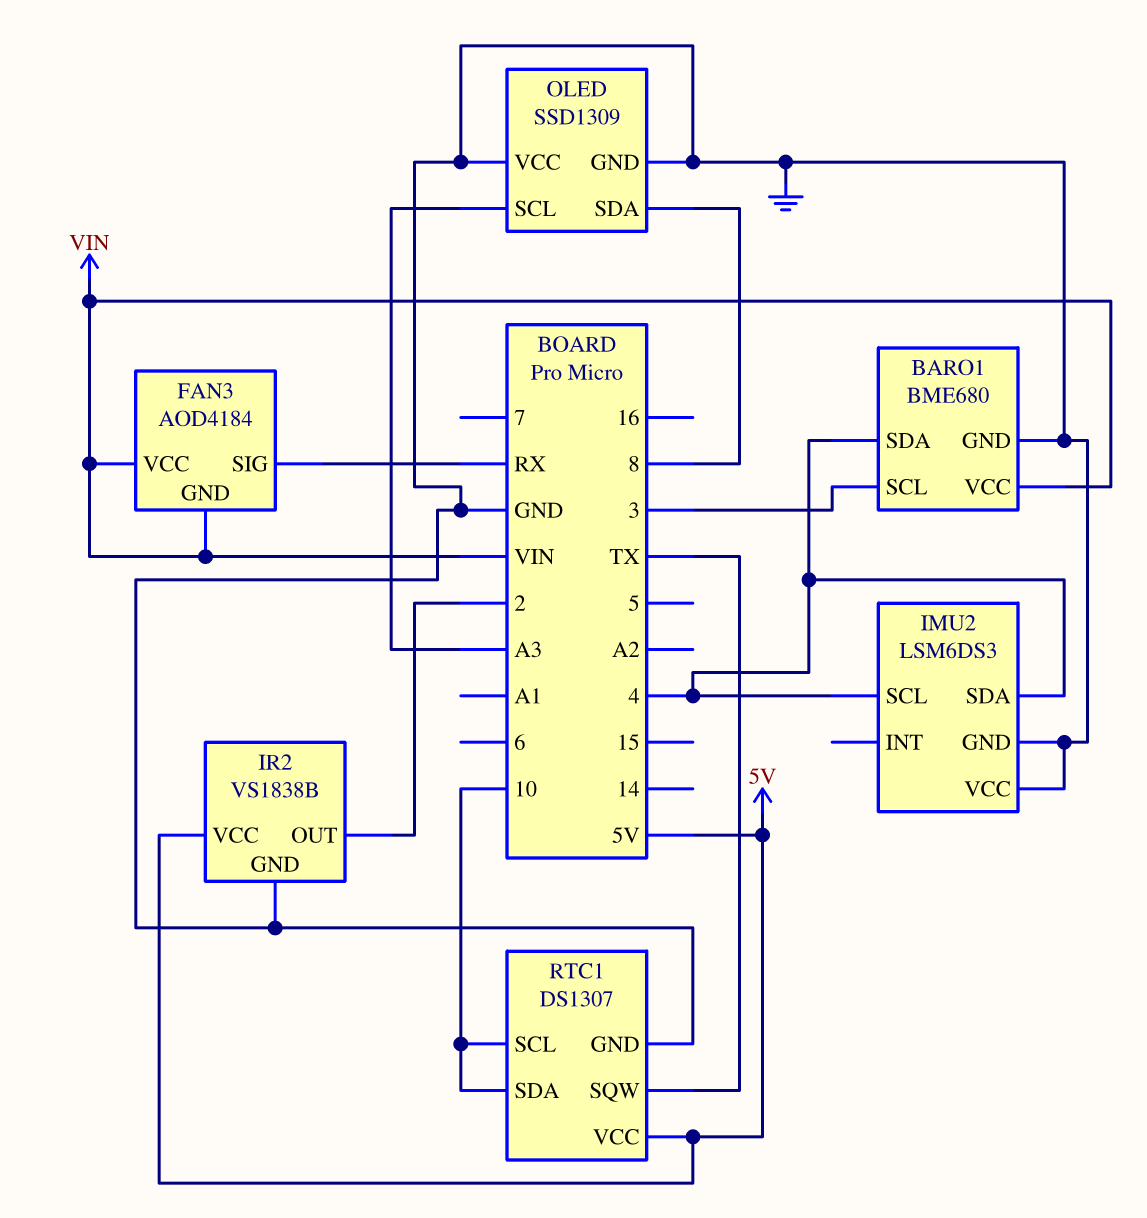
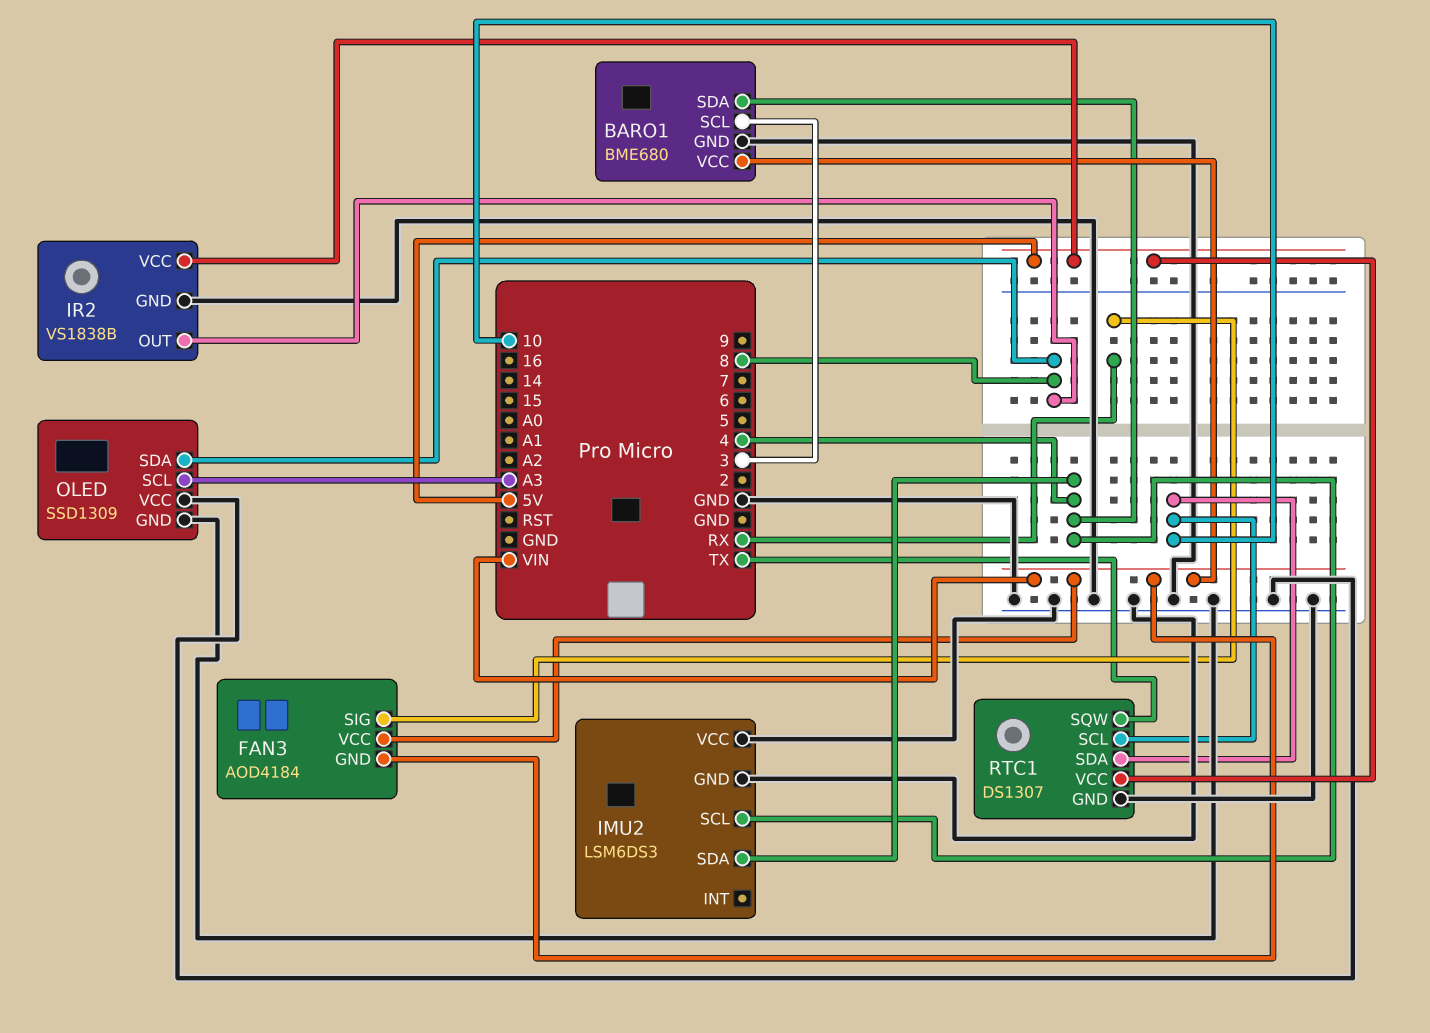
IR2 pin OUT: 2 -> 8

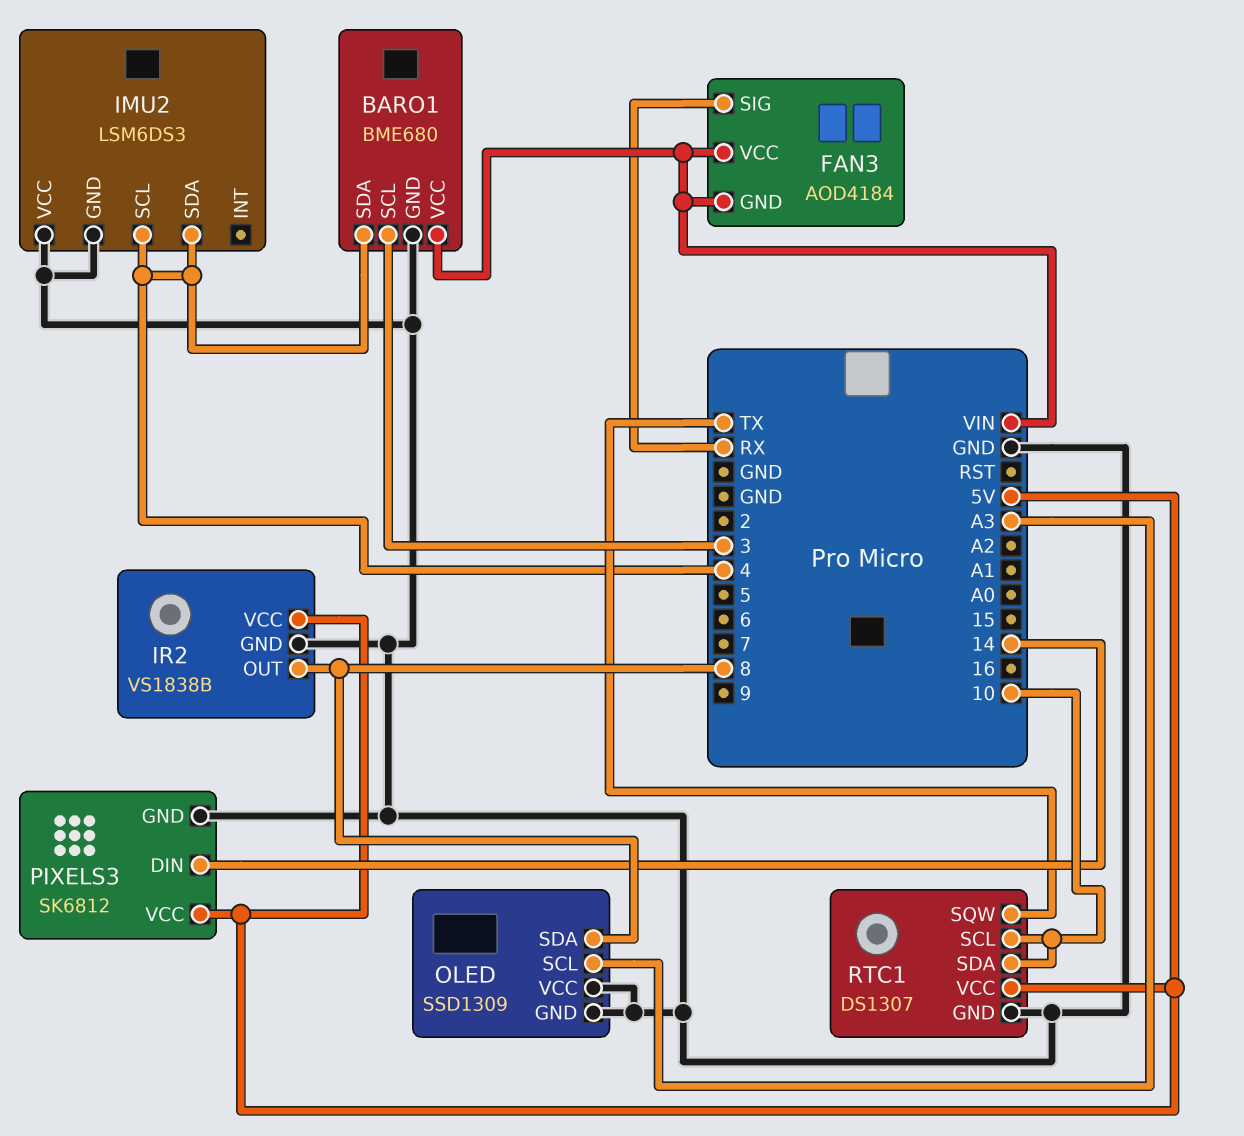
PIXELS3: none -> SK6812
PIXELS3 pin DIN: none -> 14
PIXELS3 pin GND: none -> GND
PIXELS3 pin VCC: none -> 5V

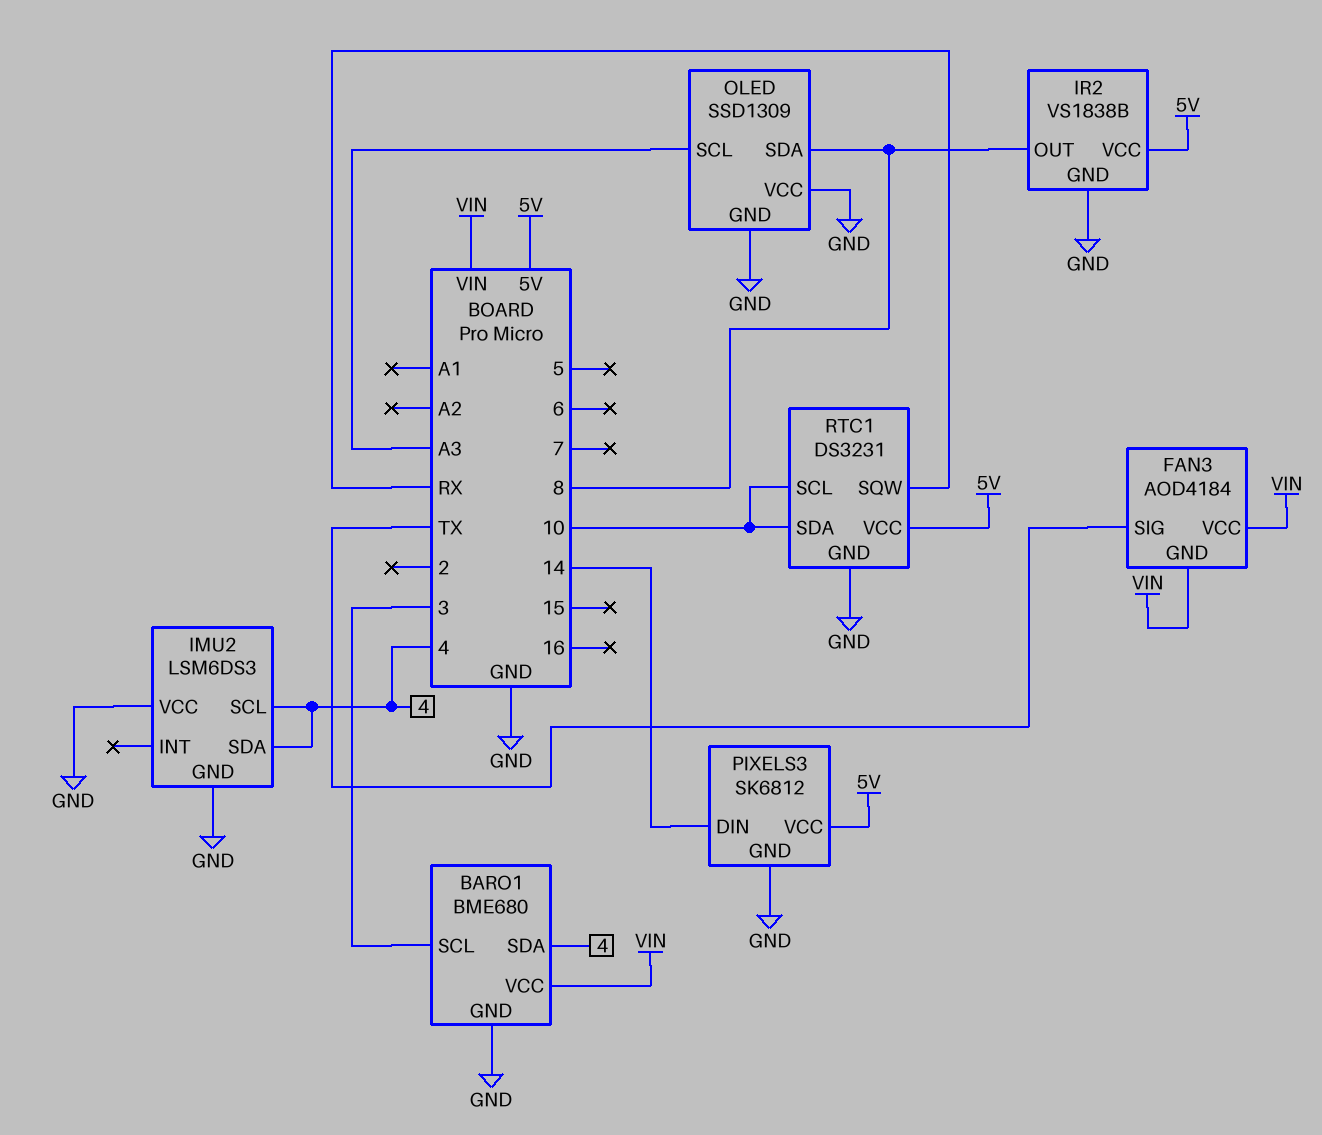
FAN3 pin SIG: RX -> TX
RTC1: DS1307 -> DS3231
RTC1 pin SQW: TX -> RX

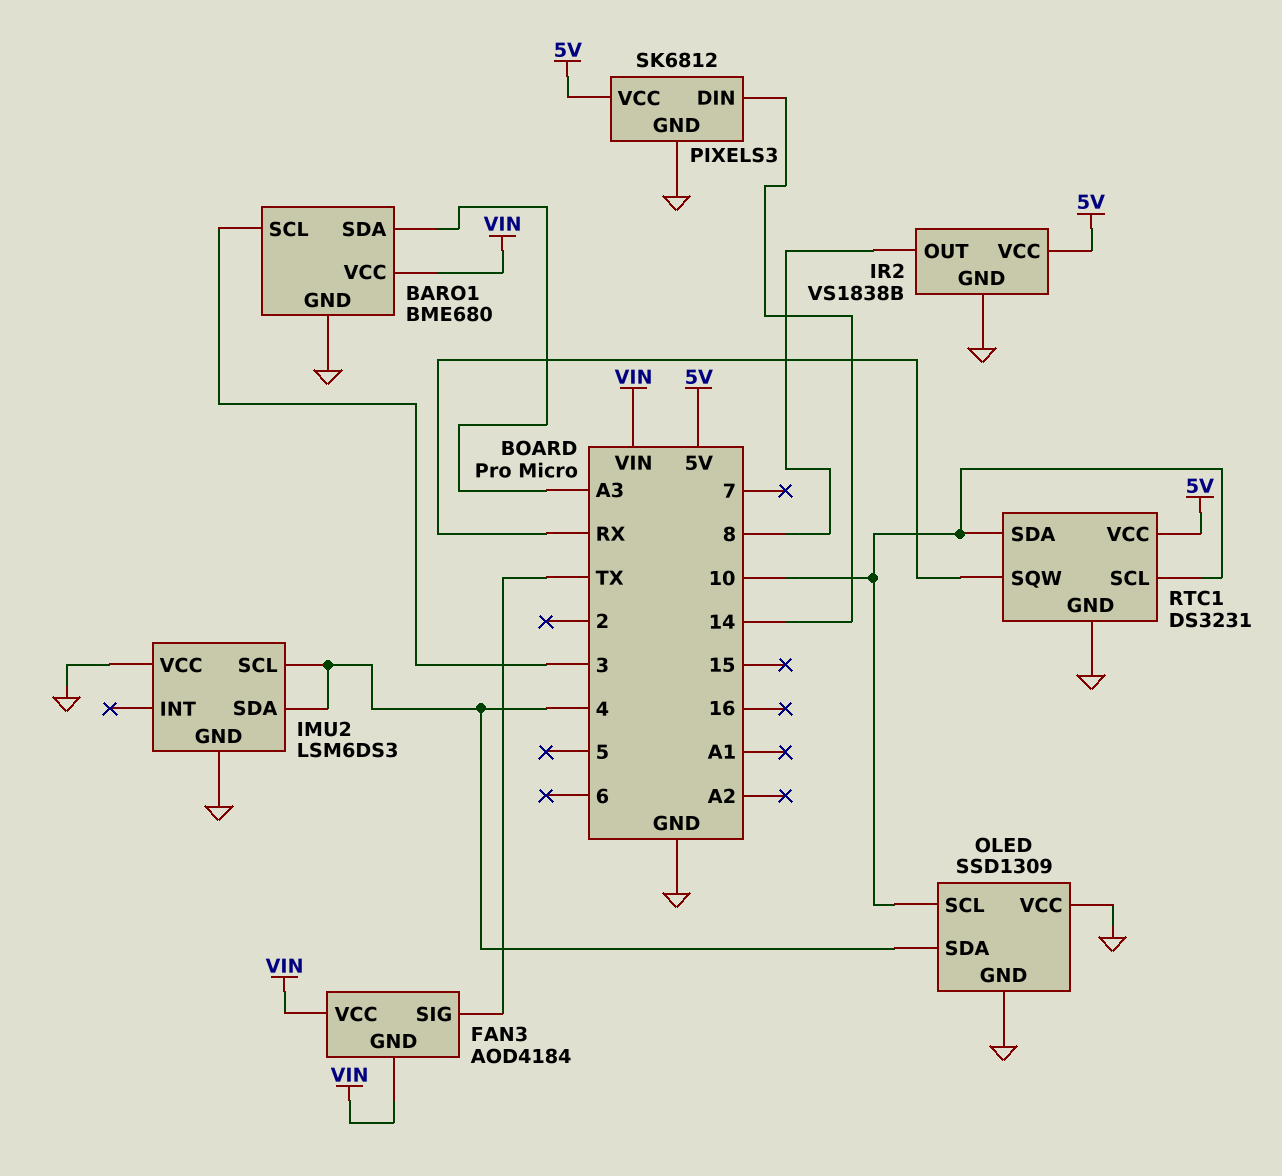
BARO1 pin SDA: 4 -> A3
OLED pin SCL: A3 -> 10
OLED pin SDA: 8 -> 4

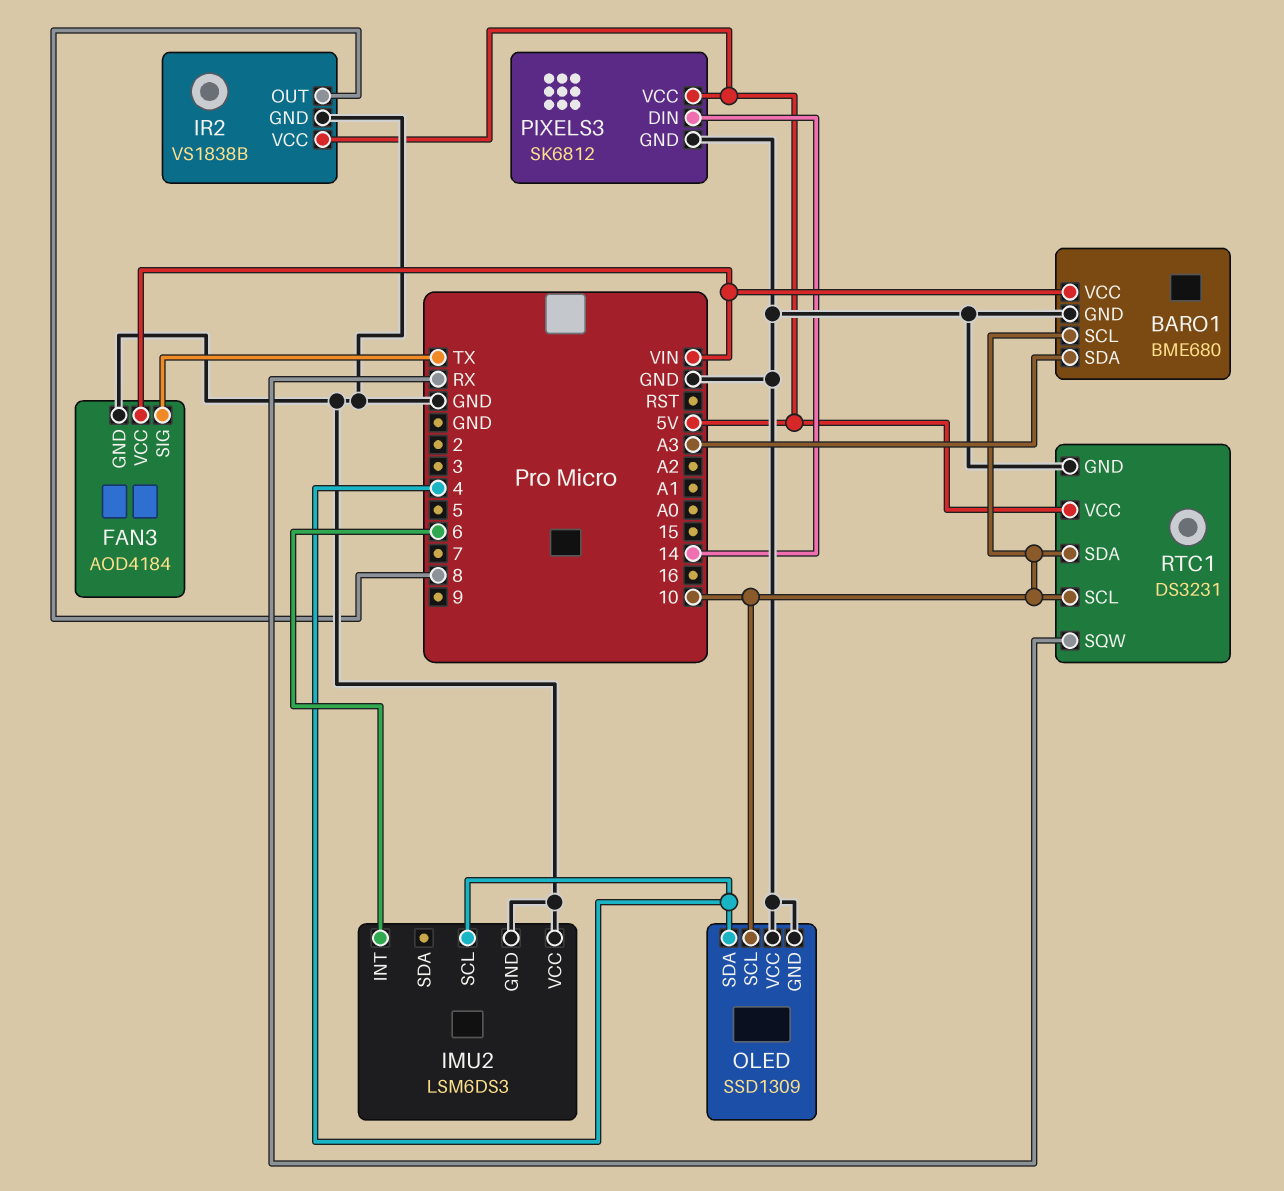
BARO1 pin SCL: 3 -> 10
FAN3 pin GND: VIN -> GND
IMU2 pin INT: none -> 6
IMU2 pin SDA: 4 -> none

